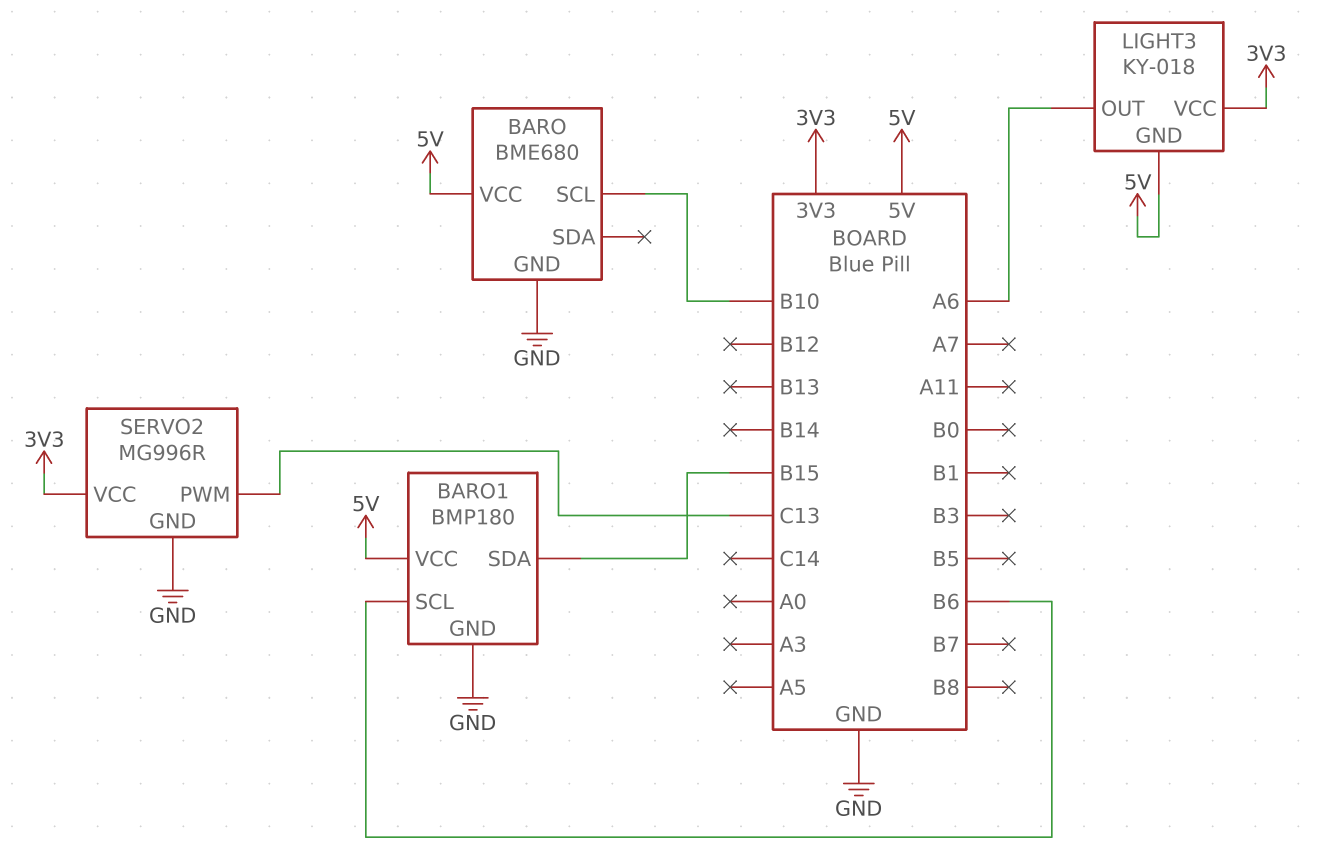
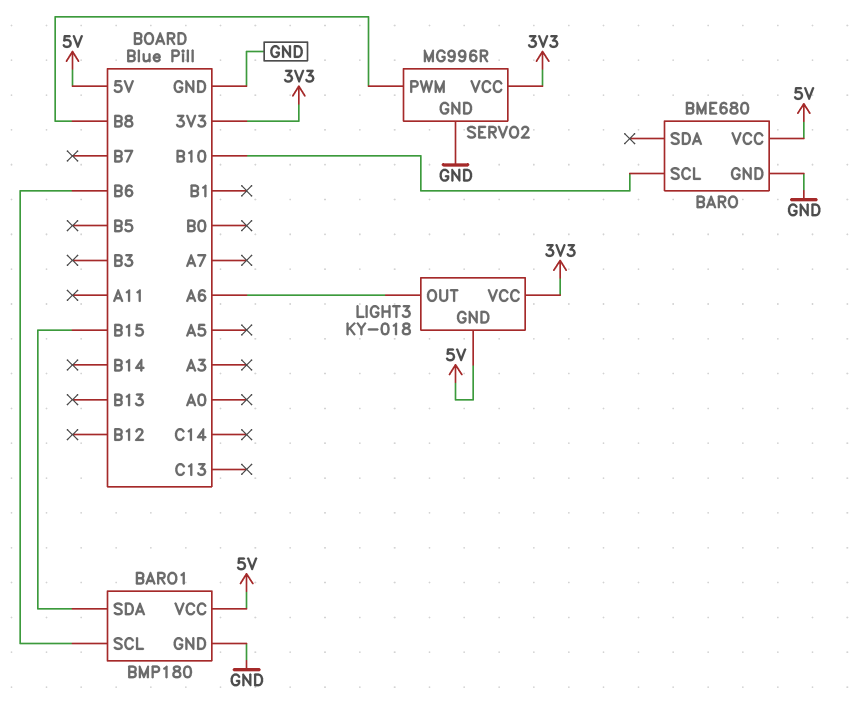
SERVO2 pin PWM: C13 -> B8

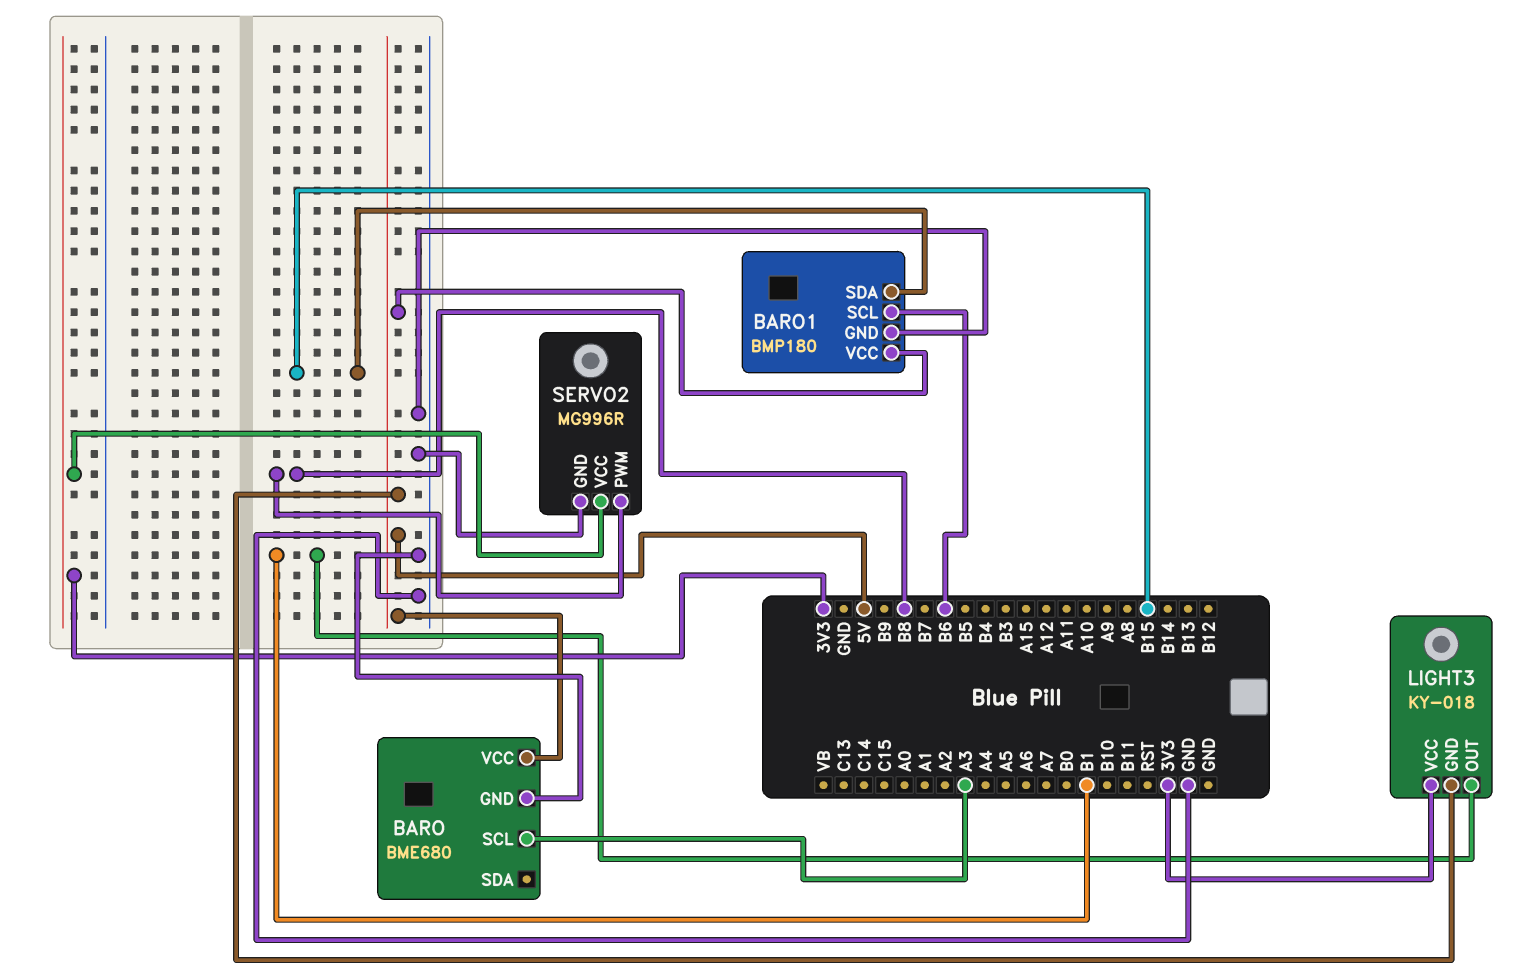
BARO pin SCL: B10 -> A3
LIGHT3 pin OUT: A6 -> B1

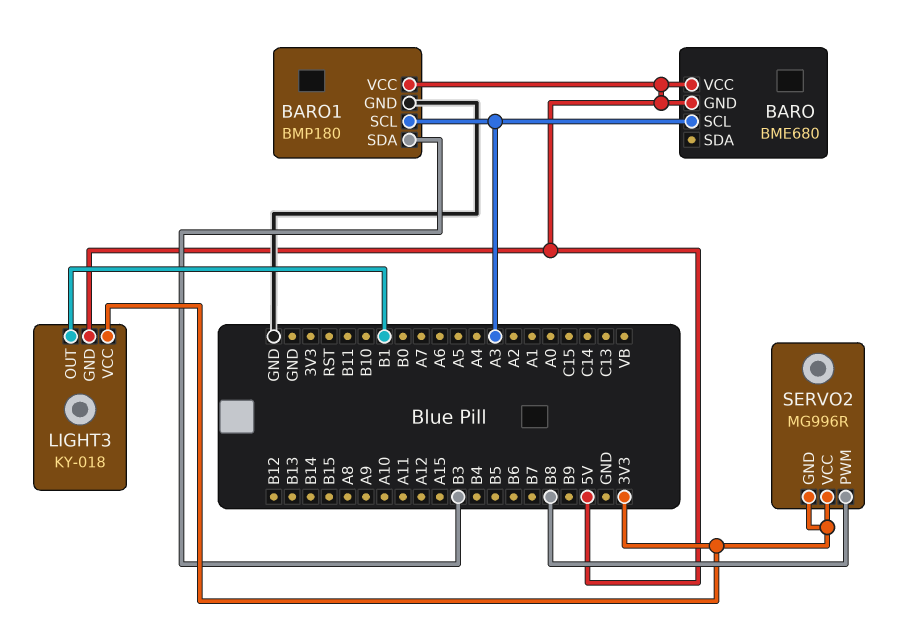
BARO pin GND: GND -> 5V
BARO1 pin SCL: B6 -> A3
BARO1 pin SDA: B15 -> B3
SERVO2 pin GND: GND -> 3V3

